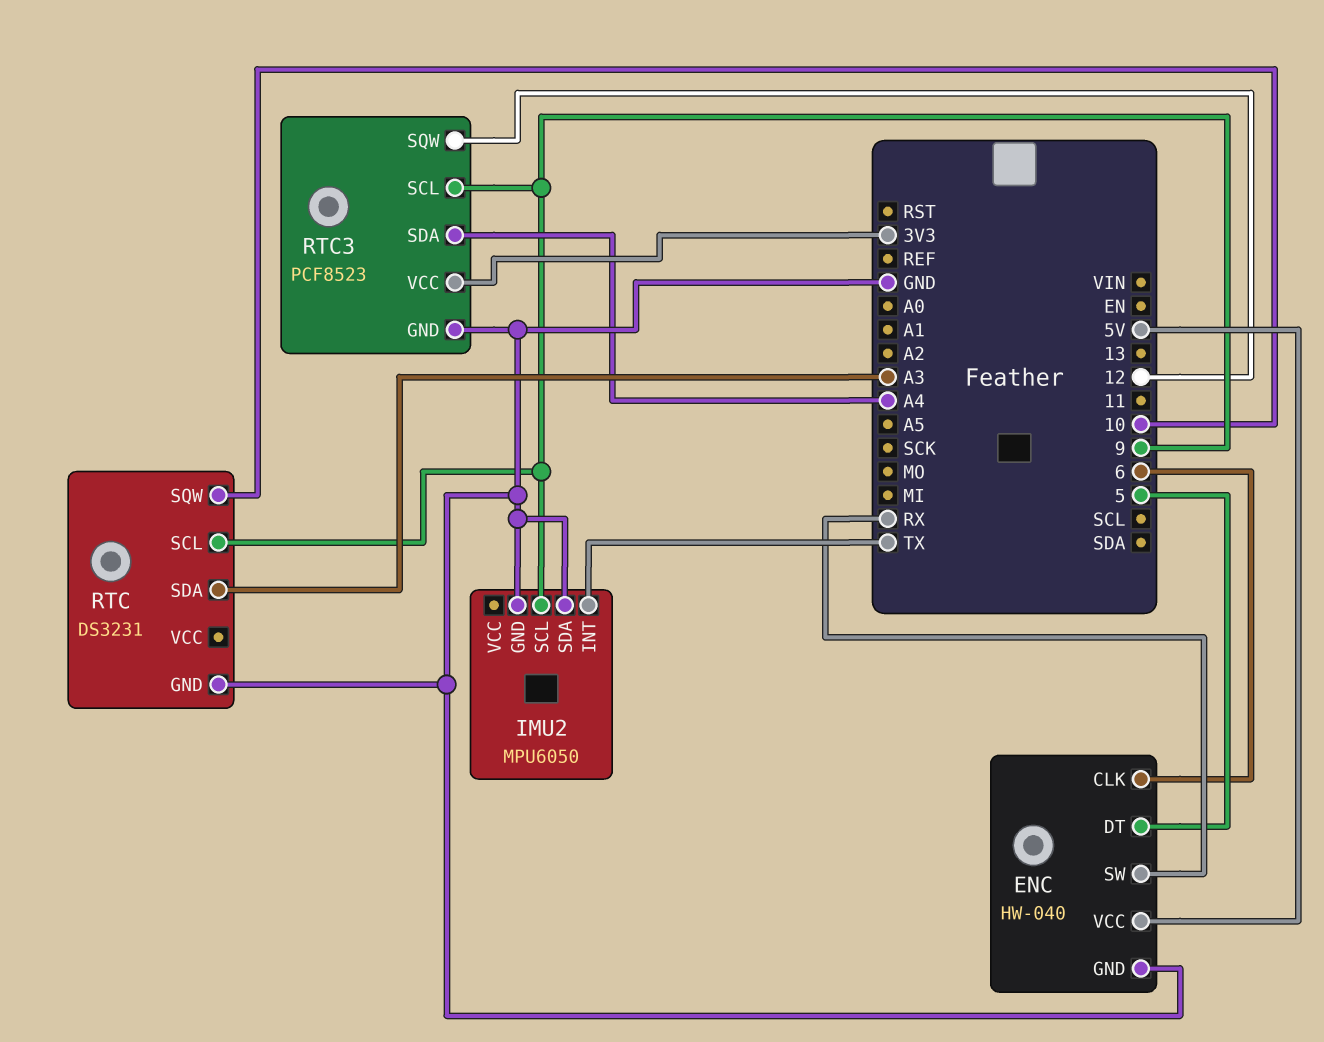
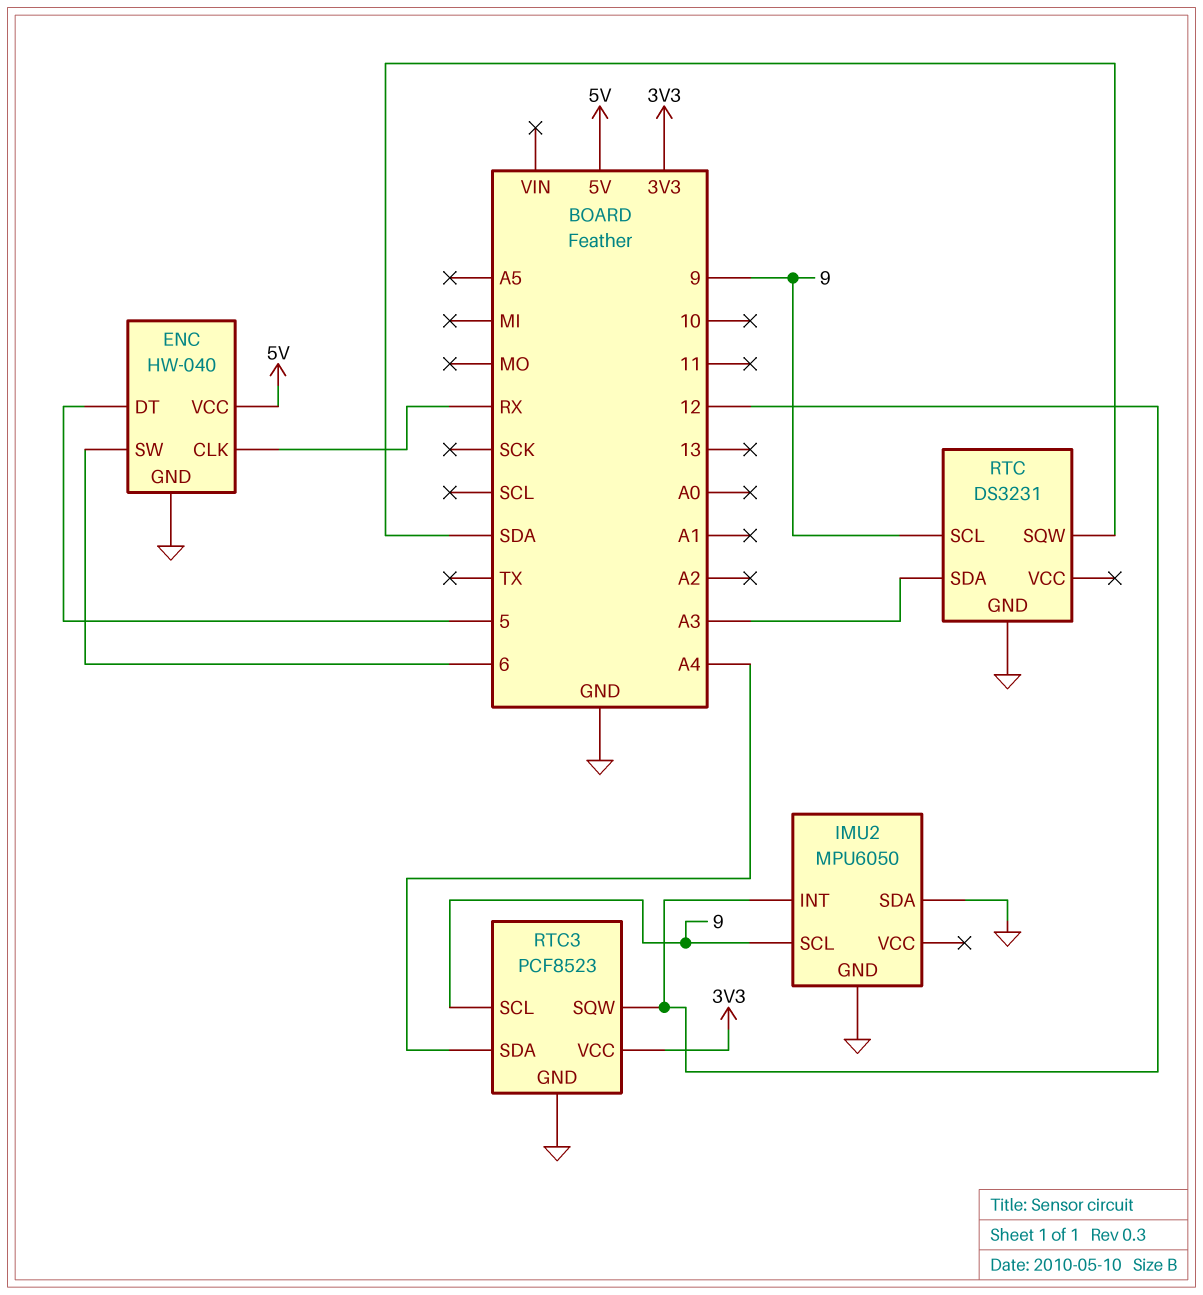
ENC pin CLK: 6 -> RX
ENC pin SW: RX -> 6
IMU2 pin INT: TX -> 12
RTC pin SQW: 10 -> SDA

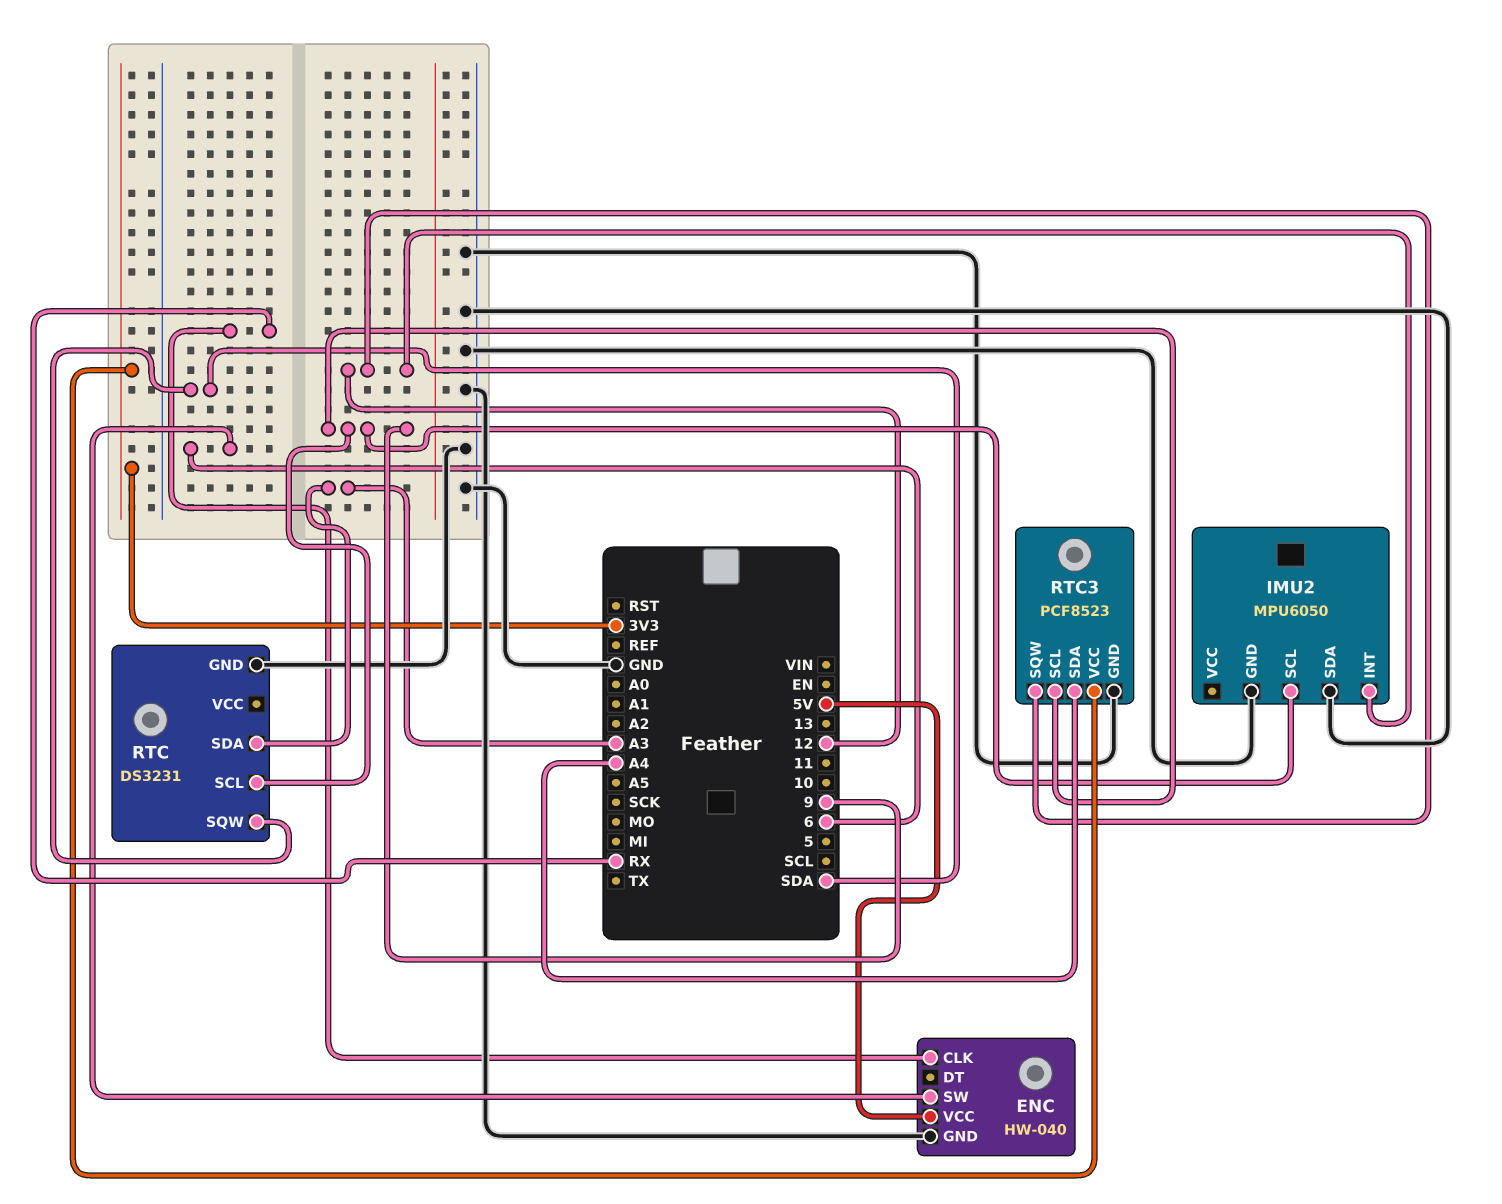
ENC pin DT: 5 -> none

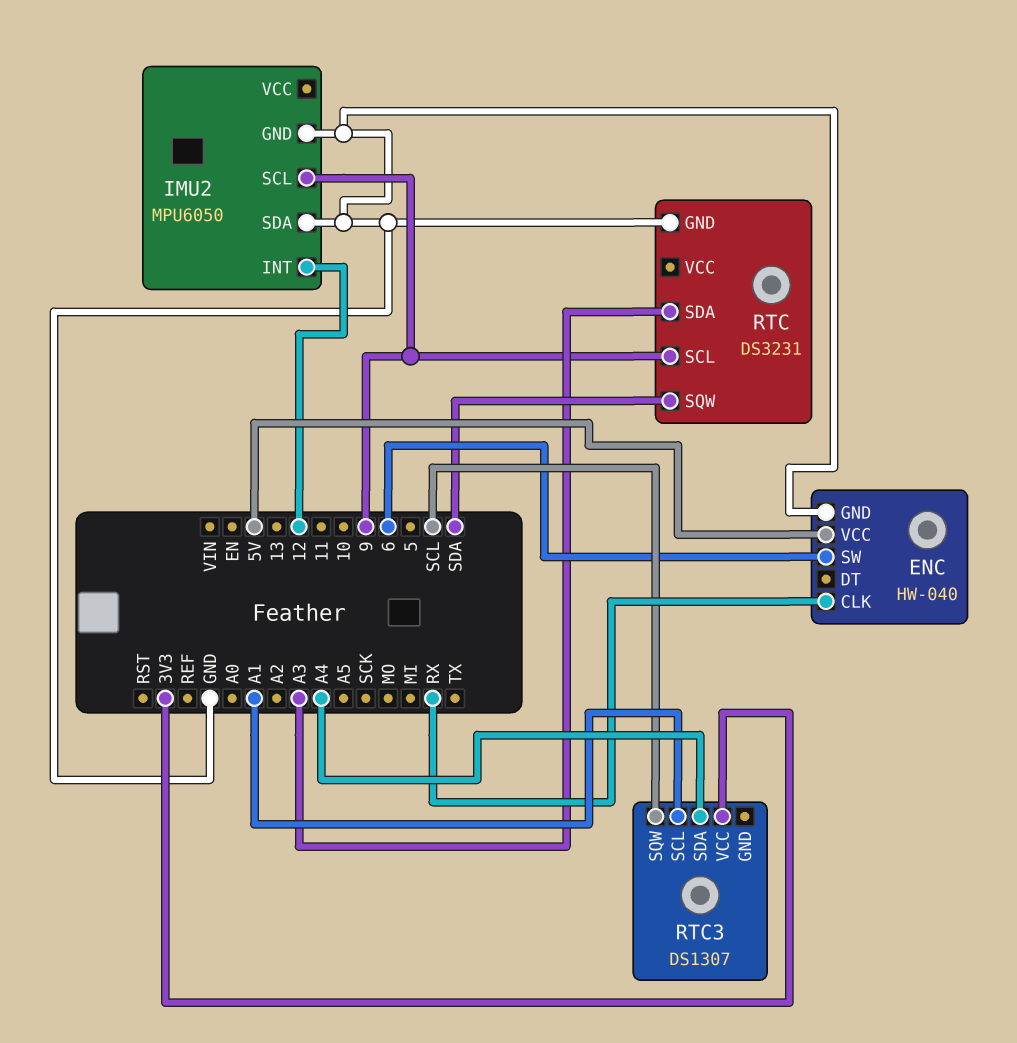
RTC3: PCF8523 -> DS1307
RTC3 pin GND: GND -> none
RTC3 pin SCL: 9 -> A1
RTC3 pin SQW: 12 -> SCL

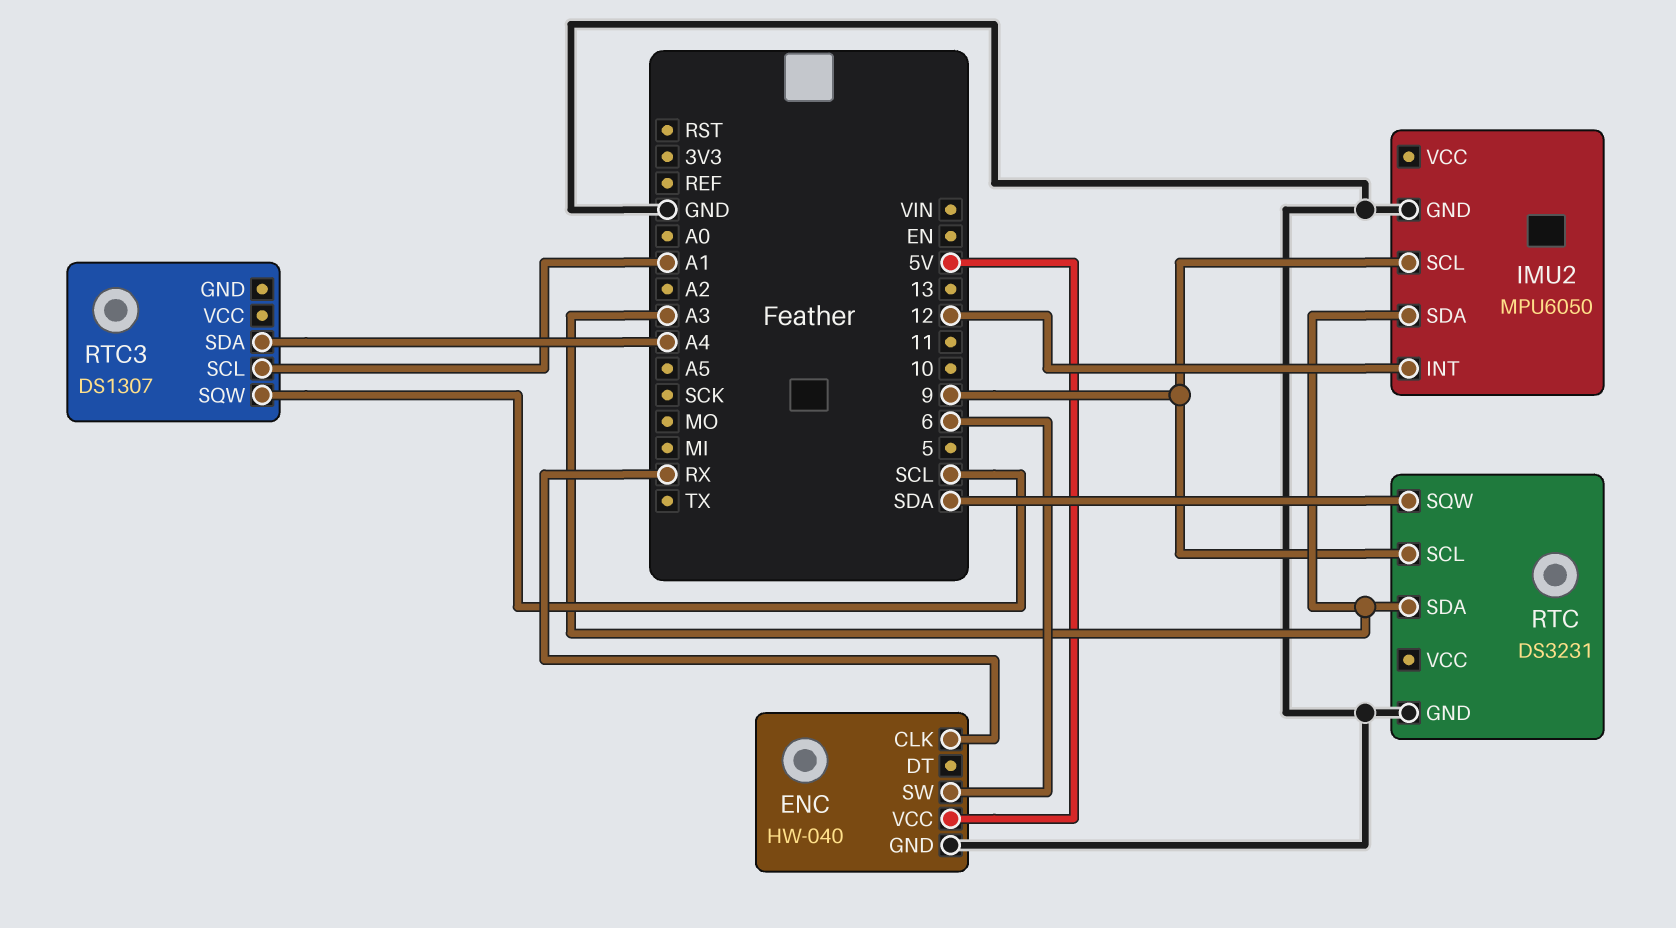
IMU2 pin SDA: GND -> A3
RTC3 pin VCC: 3V3 -> none

